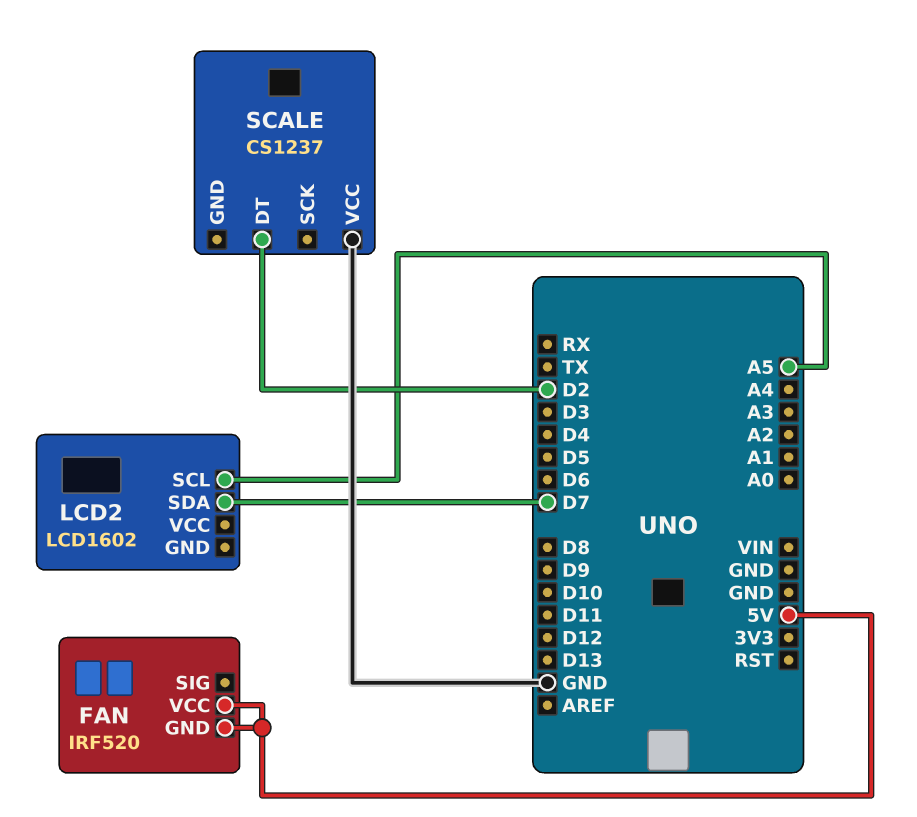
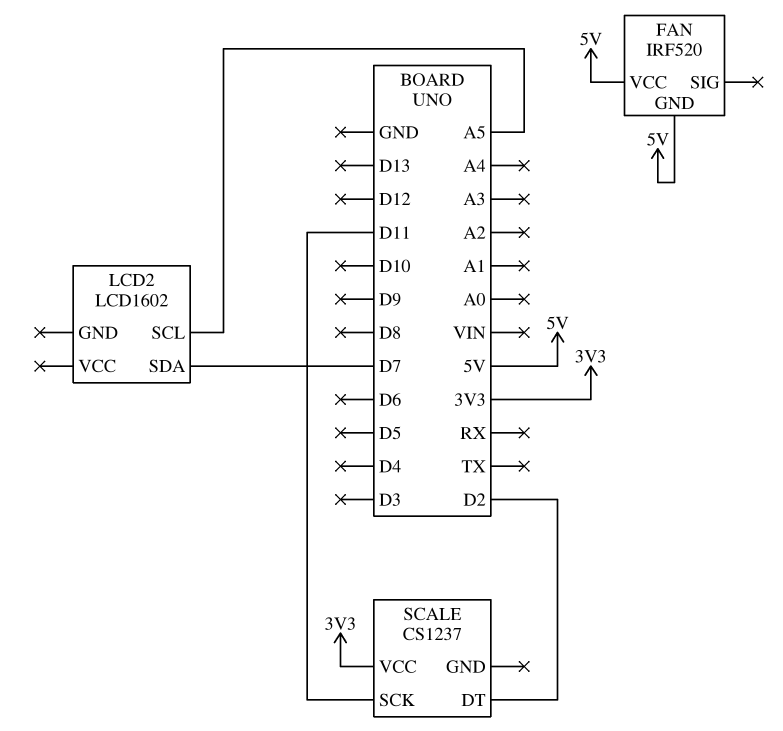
SCALE pin SCK: none -> D11
SCALE pin VCC: GND -> 3V3

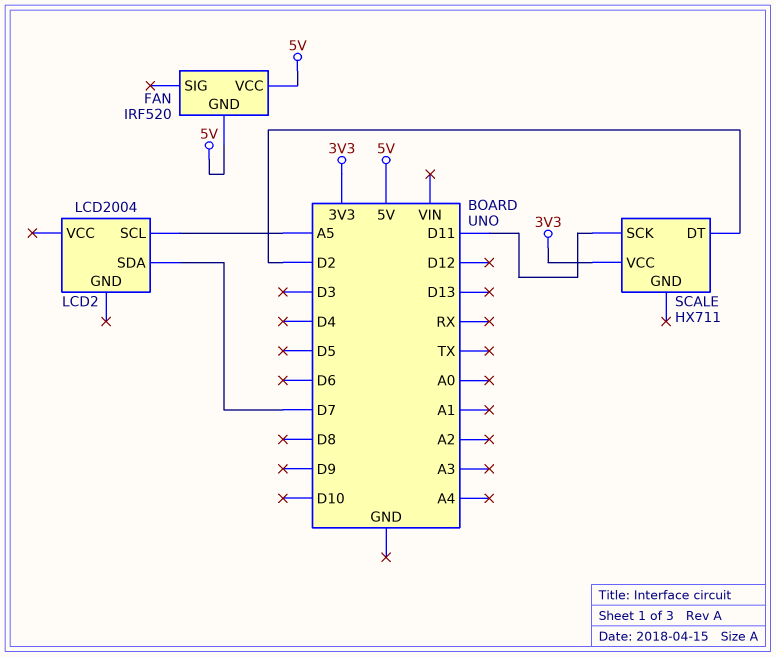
LCD2: LCD1602 -> LCD2004
SCALE: CS1237 -> HX711

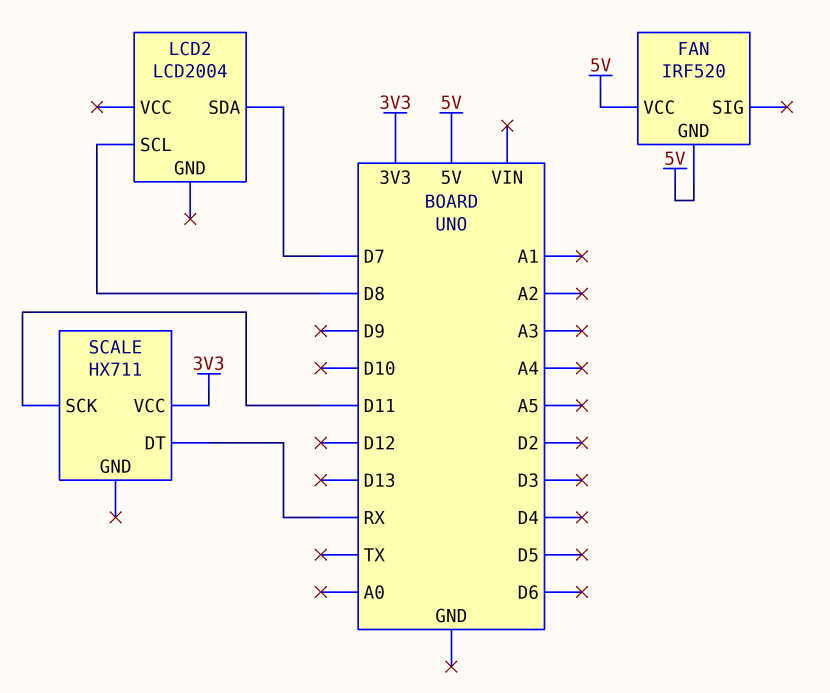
LCD2 pin SCL: A5 -> D8
SCALE pin DT: D2 -> RX

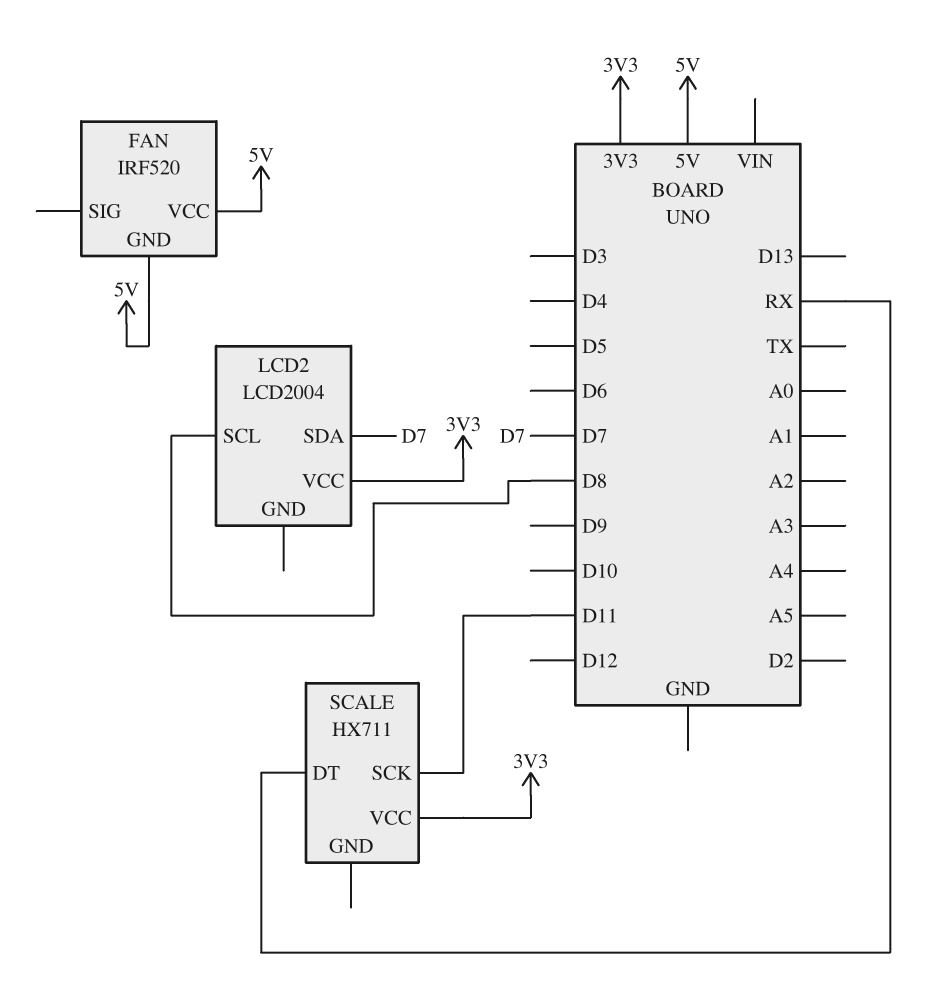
LCD2 pin VCC: none -> 3V3

